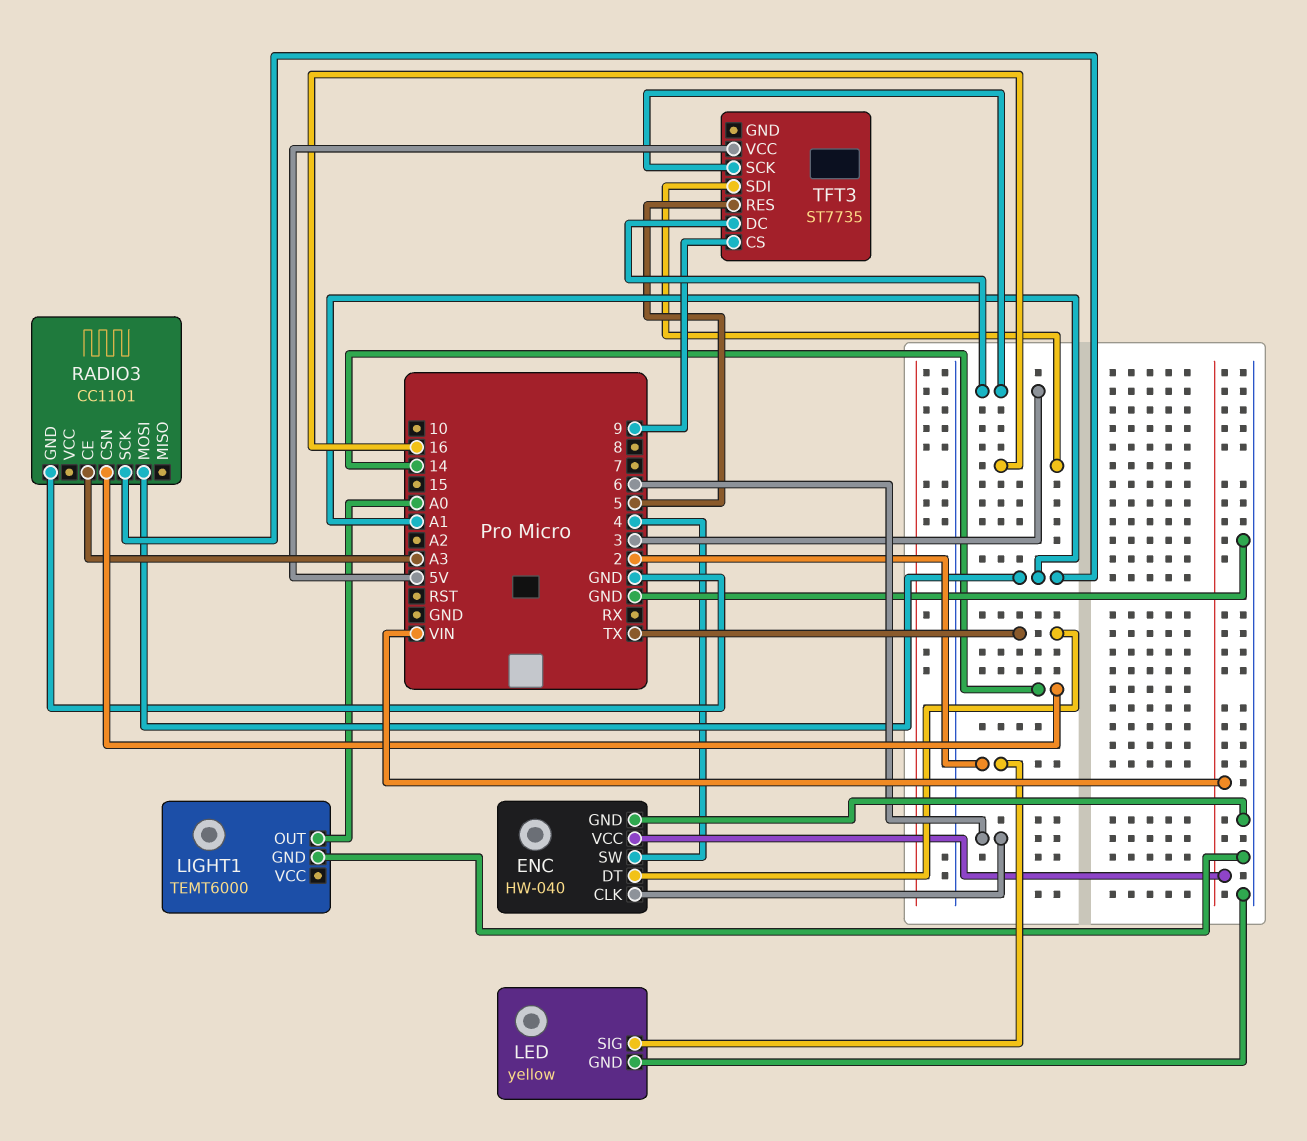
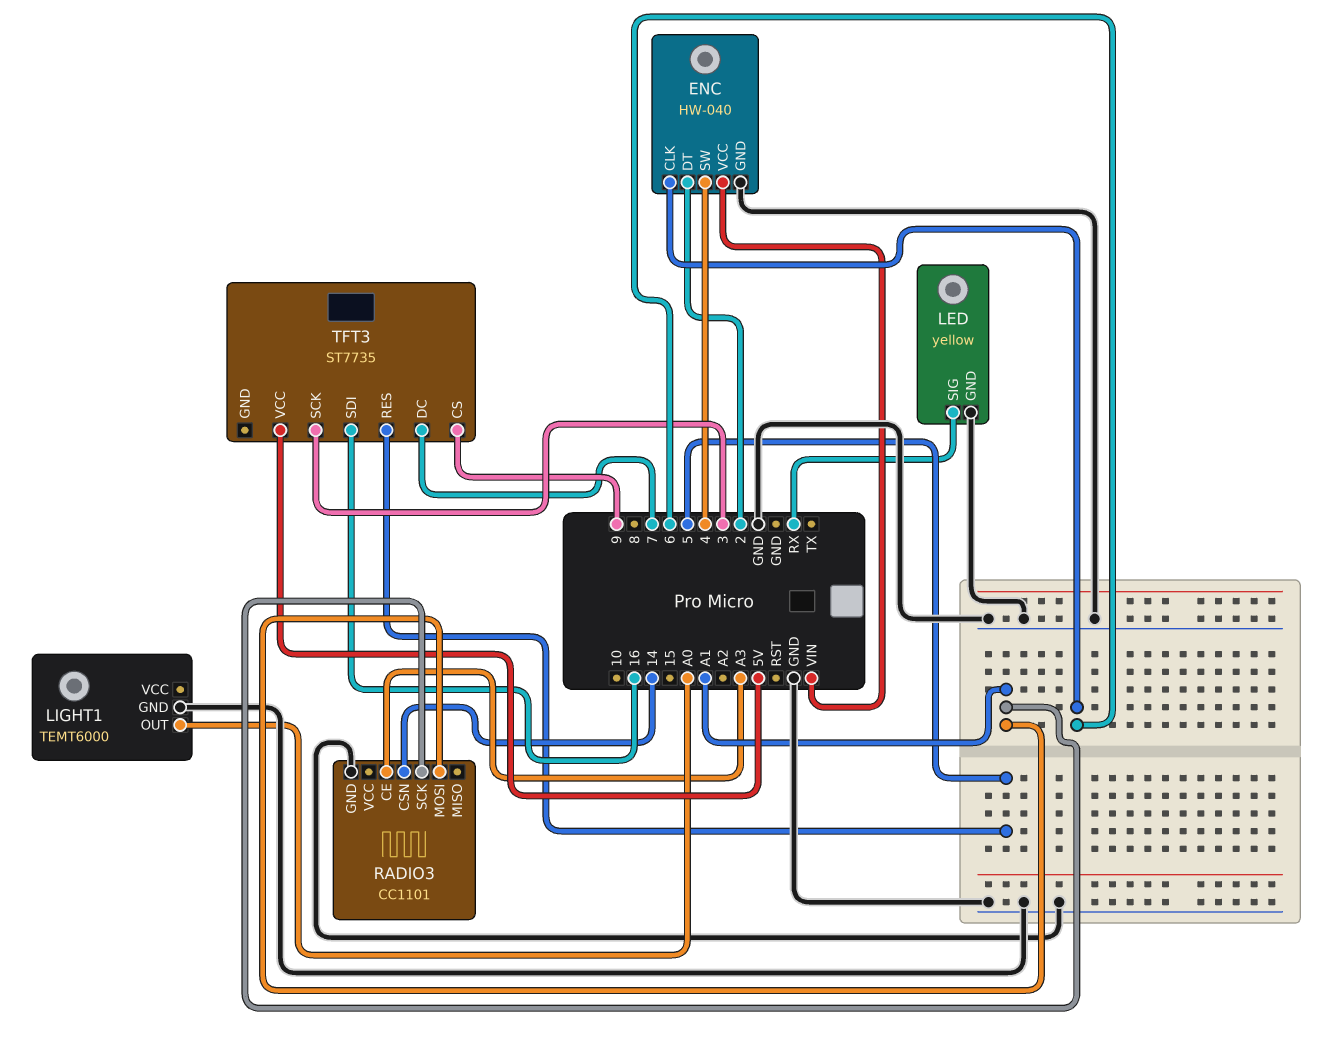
ENC pin DT: TX -> 2
LED pin SIG: 2 -> RX
TFT3 pin DC: 3 -> 7

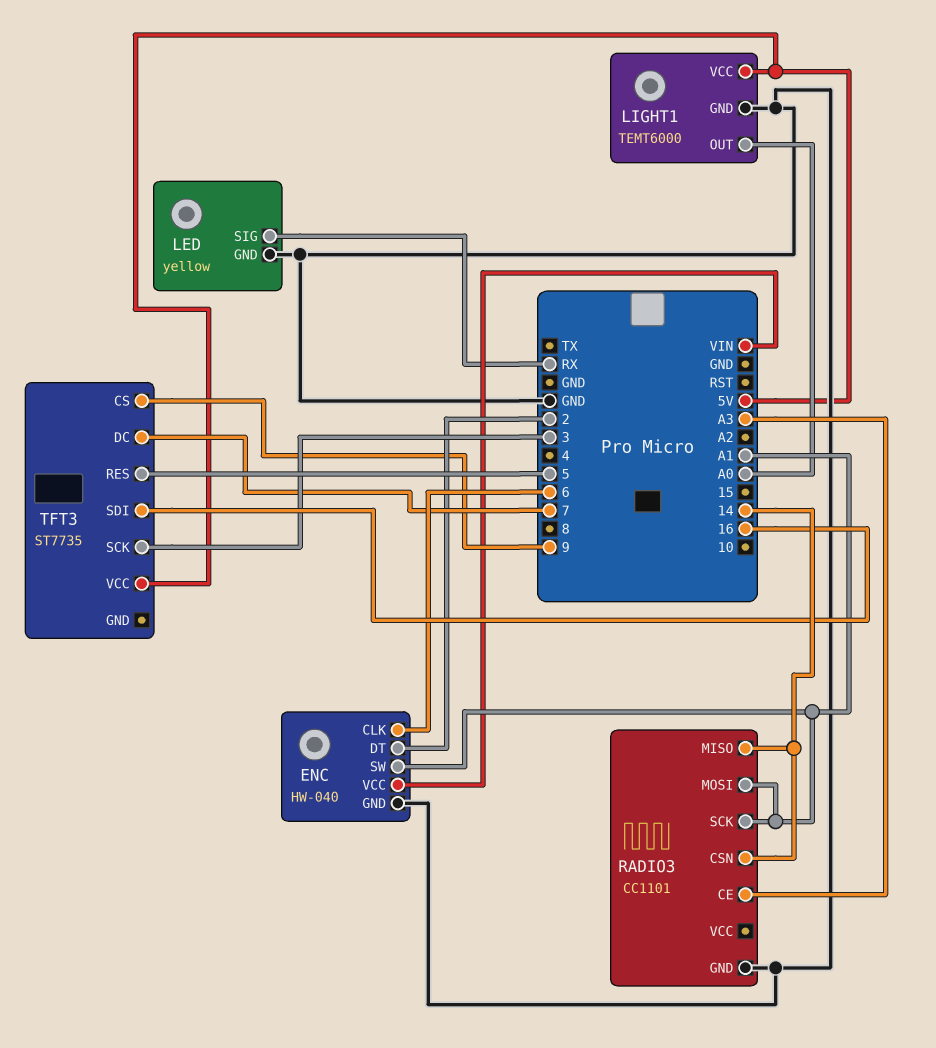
ENC pin SW: 4 -> A1
LIGHT1 pin VCC: none -> 5V
RADIO3 pin MISO: none -> 14

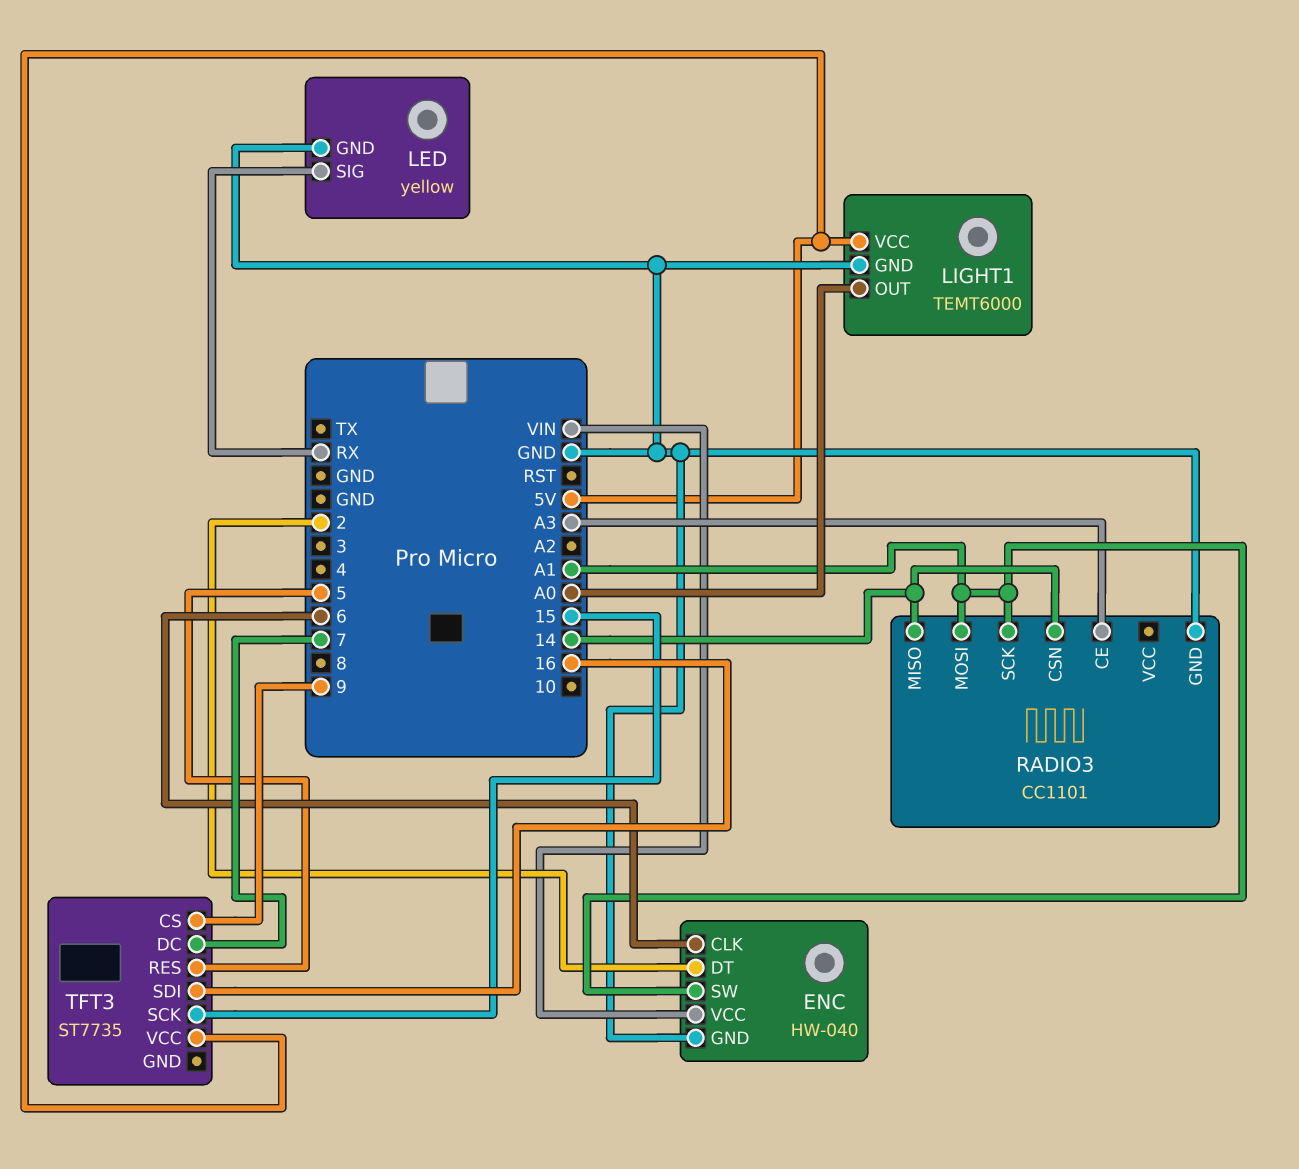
TFT3 pin SCK: 3 -> 15

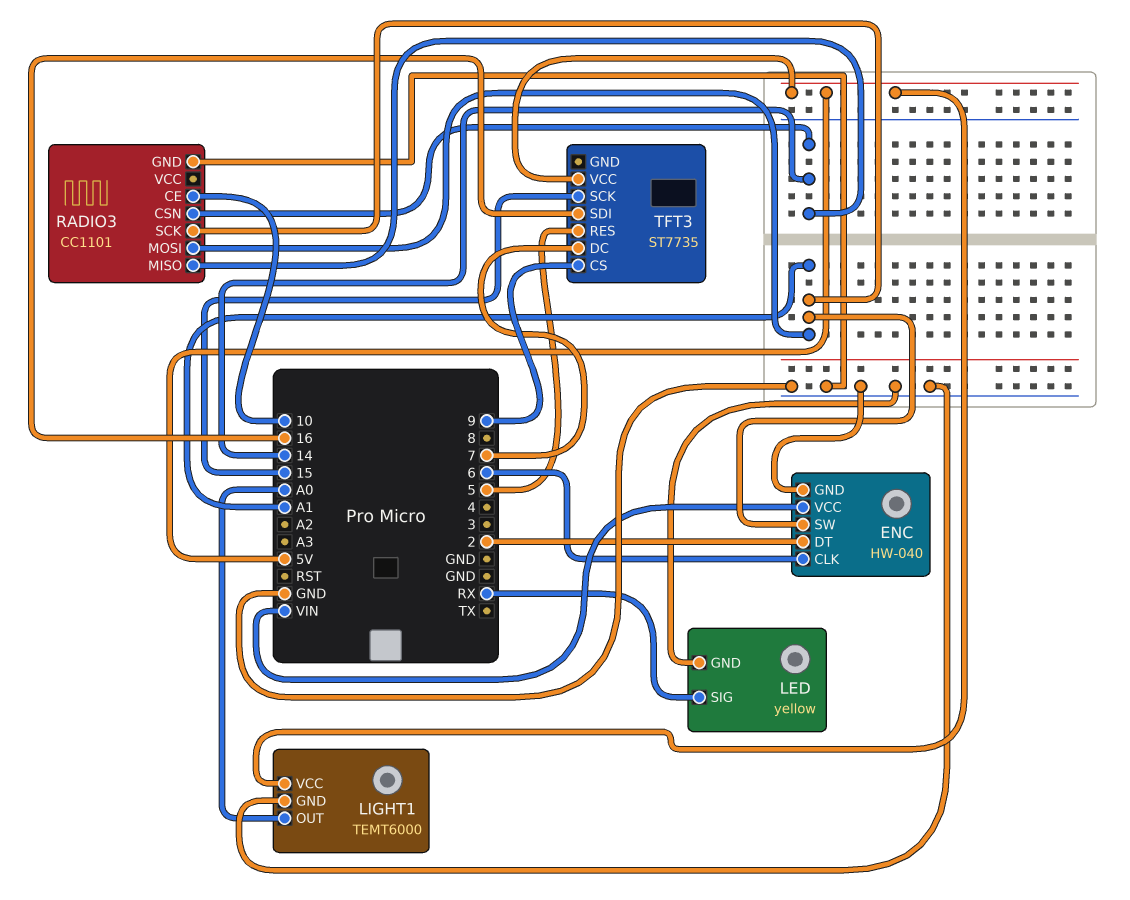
RADIO3 pin CE: A3 -> 10

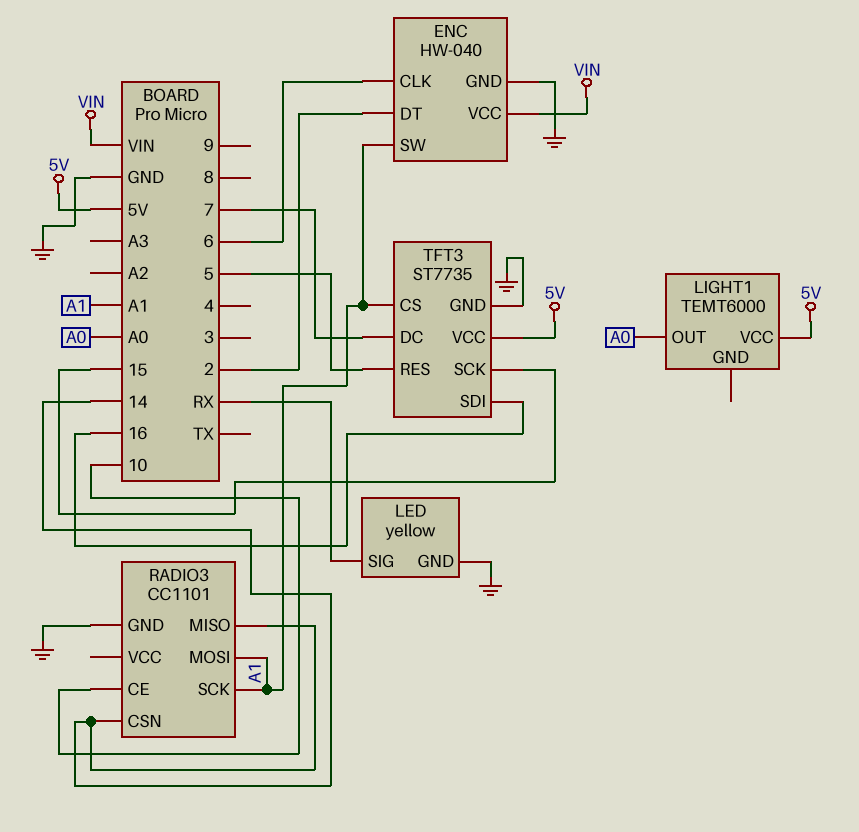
LIGHT1 pin GND: GND -> none
TFT3 pin CS: 9 -> A1
TFT3 pin GND: none -> GND

